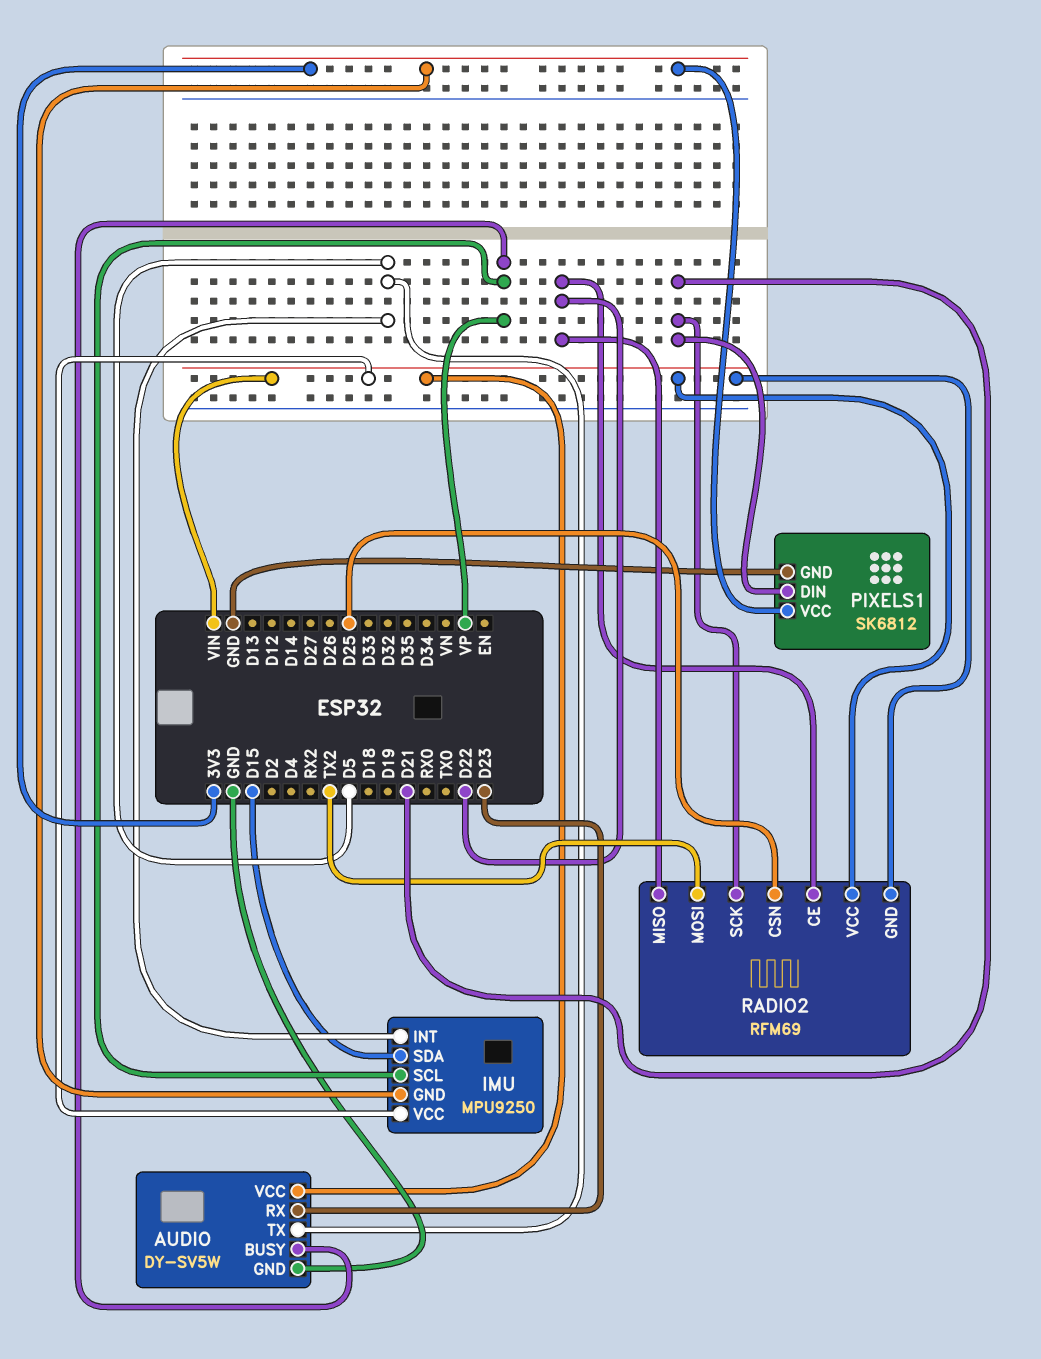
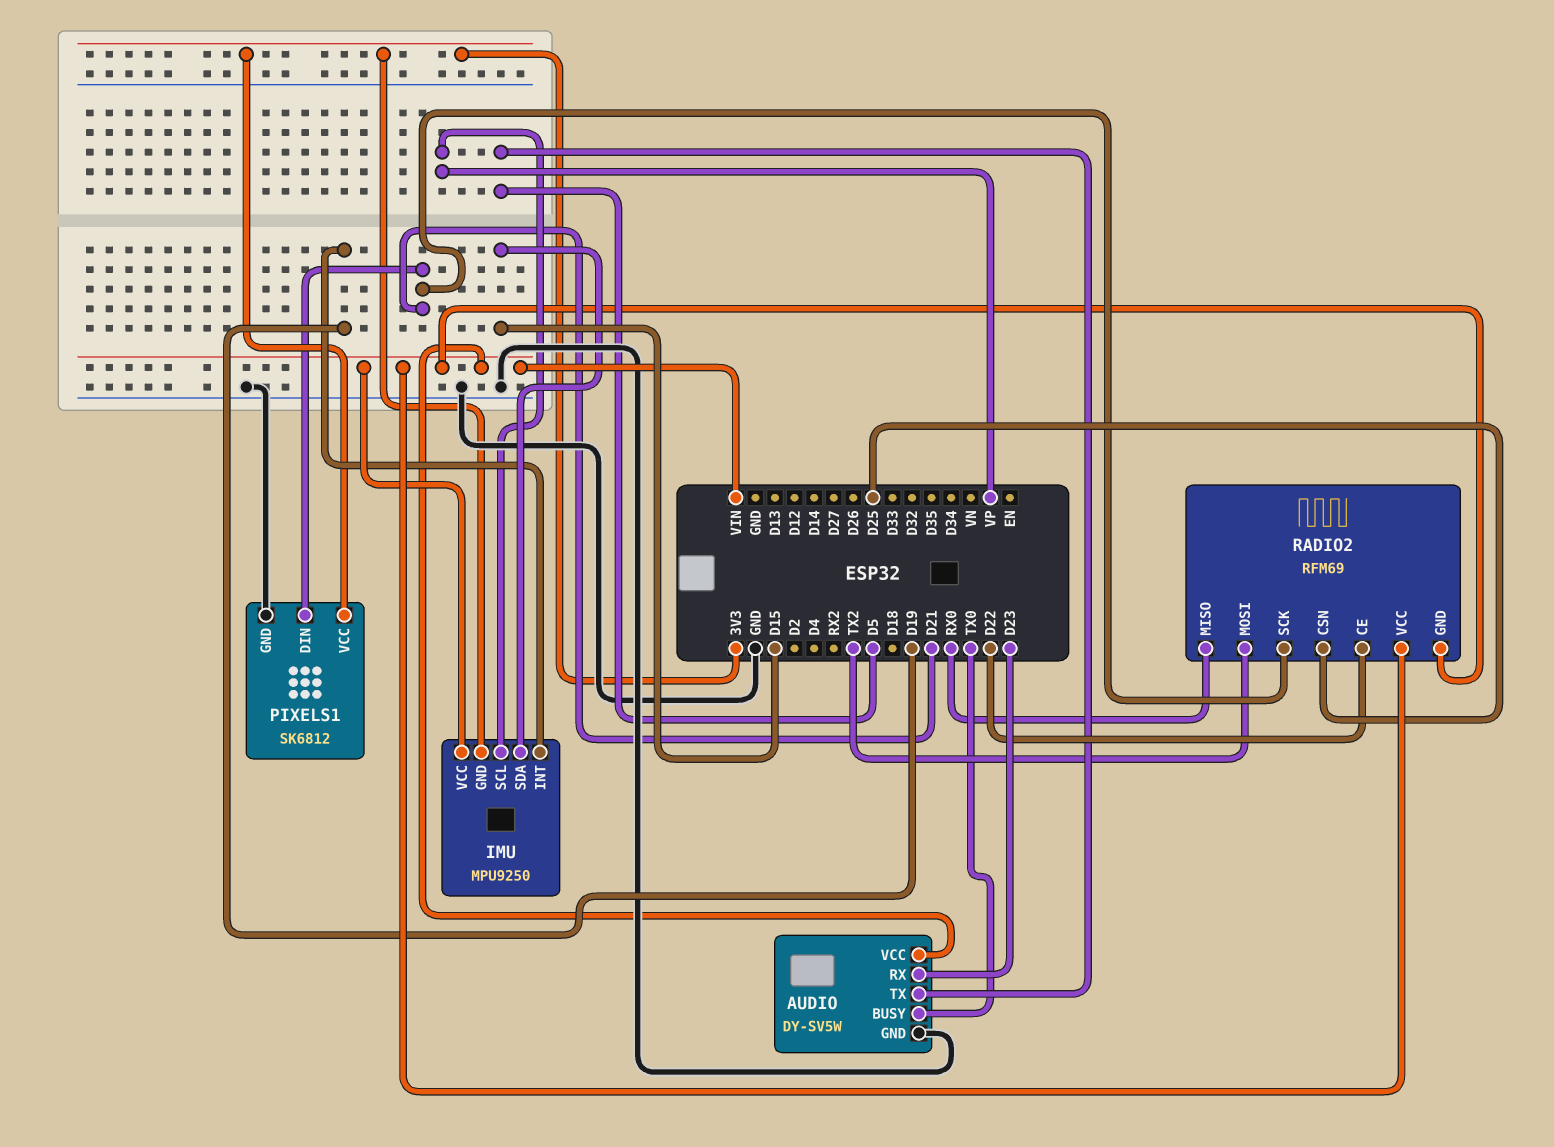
AUDIO pin BUSY: VP -> TX0
IMU pin INT: D5 -> D19
RADIO2 pin MISO: D22 -> RX0

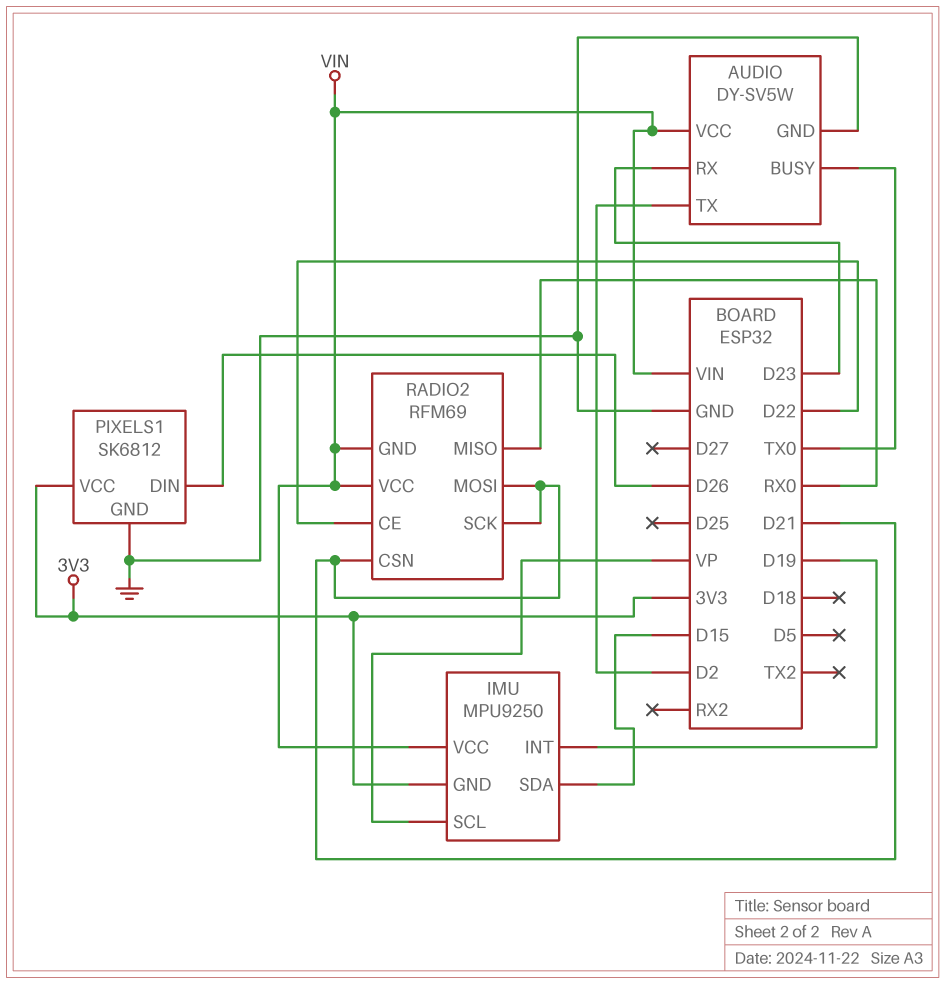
AUDIO pin TX: D5 -> D2
PIXELS1 pin DIN: D21 -> D26
RADIO2 pin CSN: D25 -> D21
RADIO2 pin MOSI: TX2 -> D21

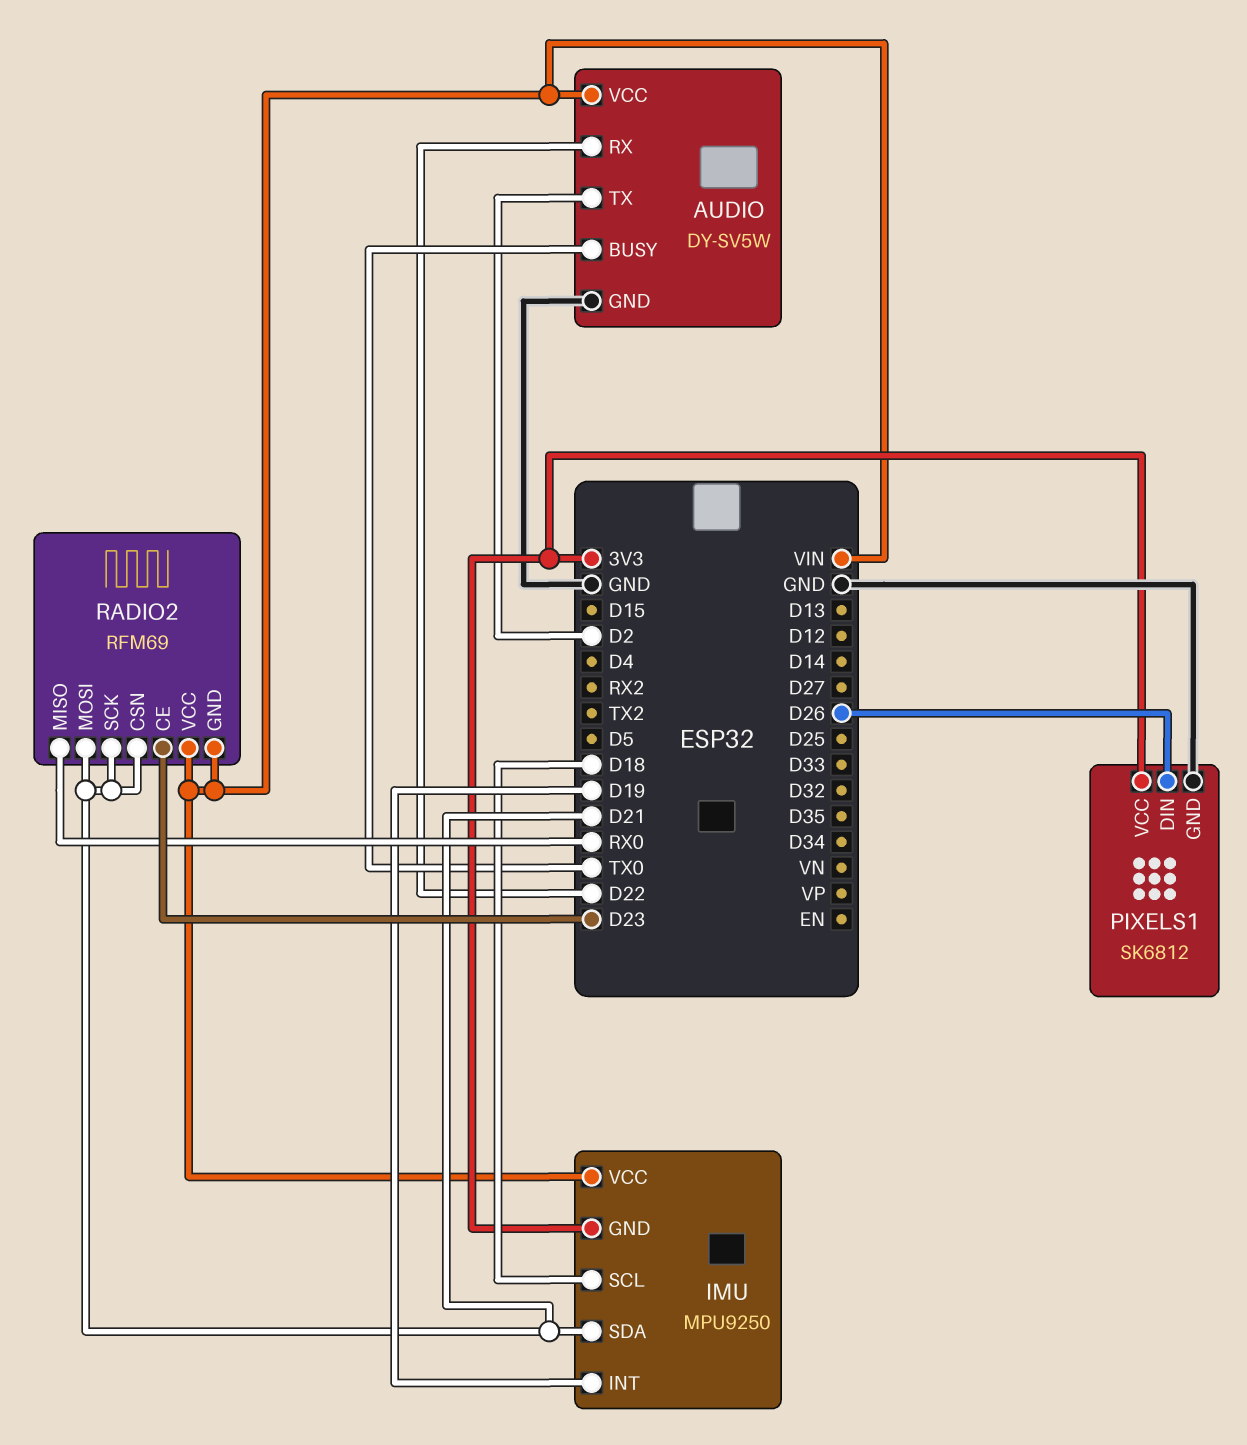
AUDIO pin RX: D23 -> D22
IMU pin SCL: VP -> D18
IMU pin SDA: D15 -> D21
RADIO2 pin CE: D22 -> D23

